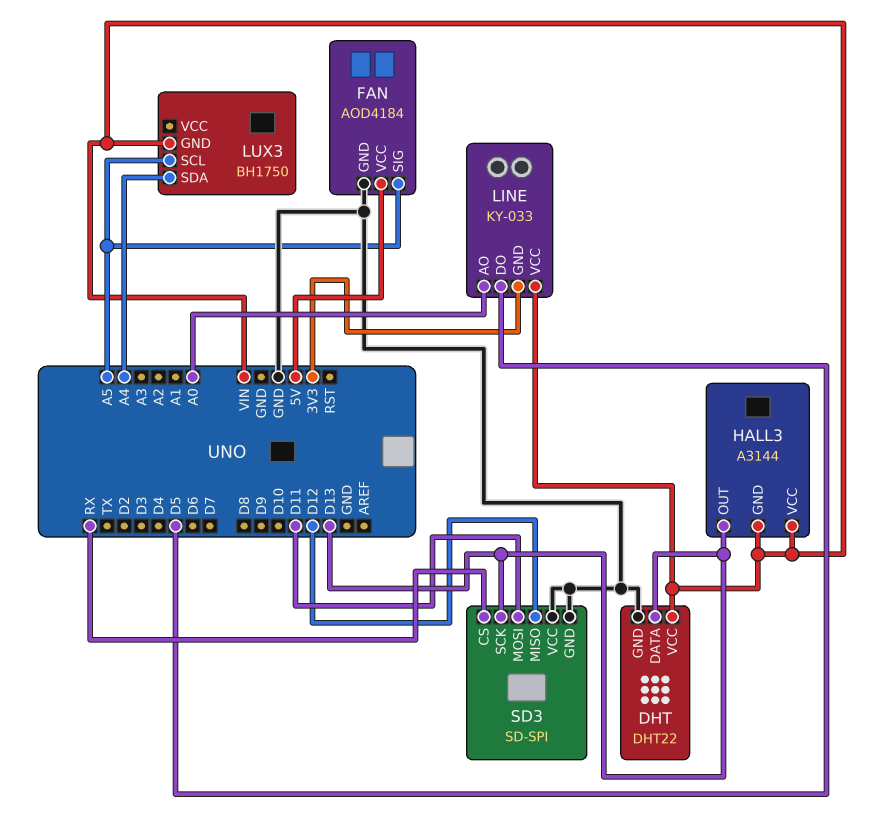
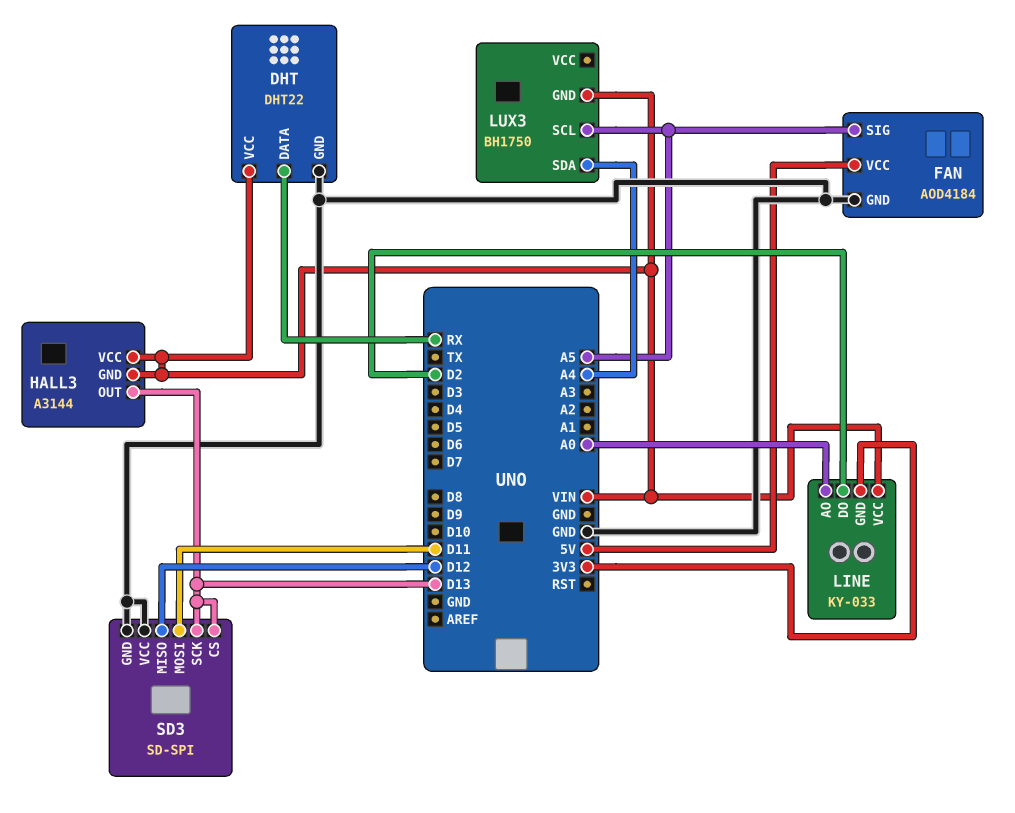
DHT pin DATA: D13 -> RX
LINE pin DO: D5 -> D2
SD3 pin CS: RX -> D13

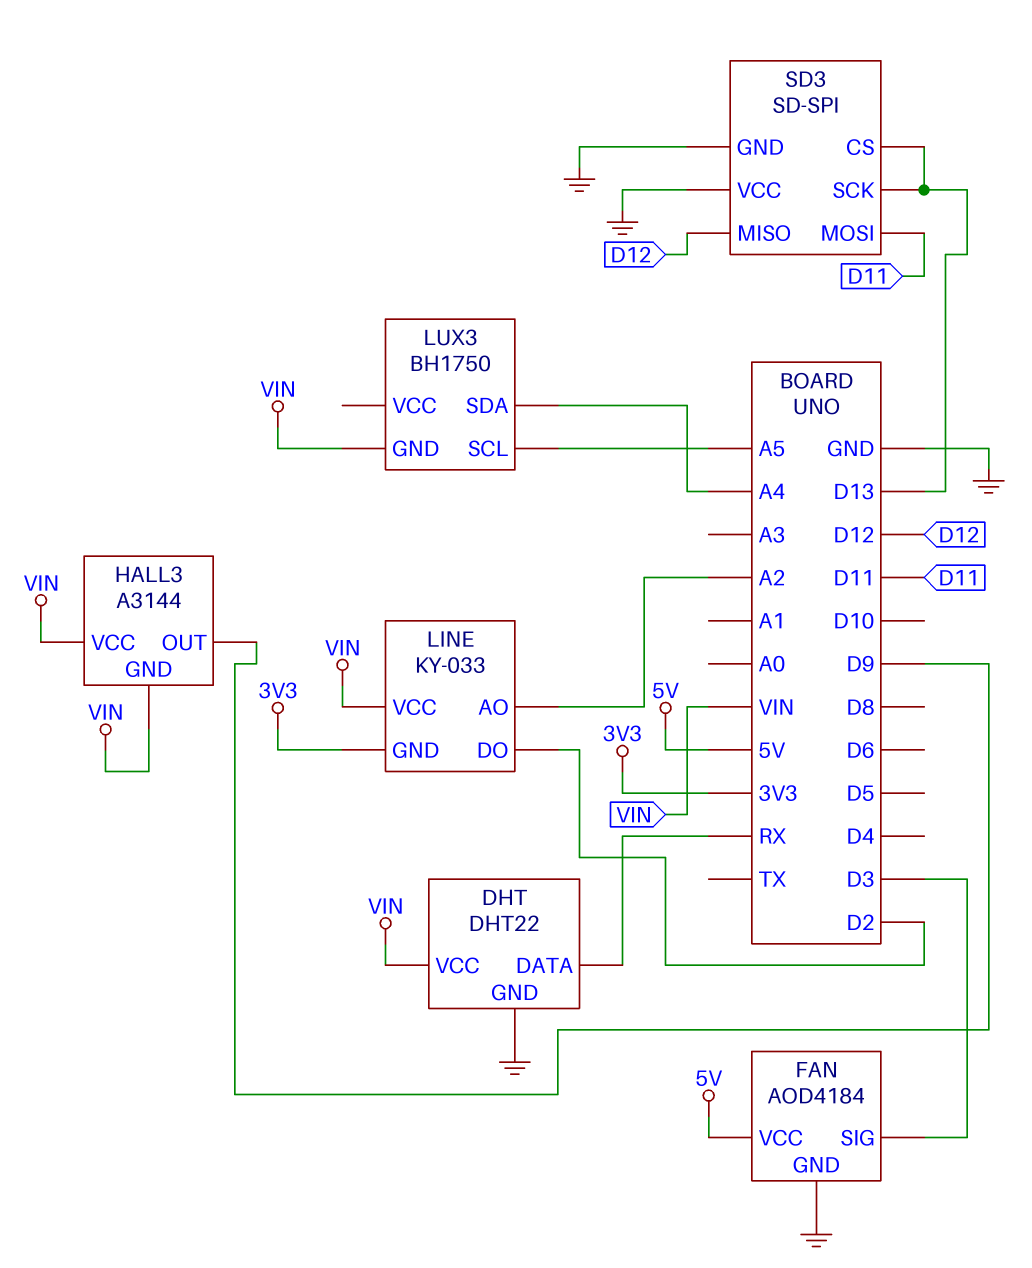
FAN pin SIG: A5 -> D3
HALL3 pin OUT: D13 -> D9
LINE pin AO: A0 -> A2

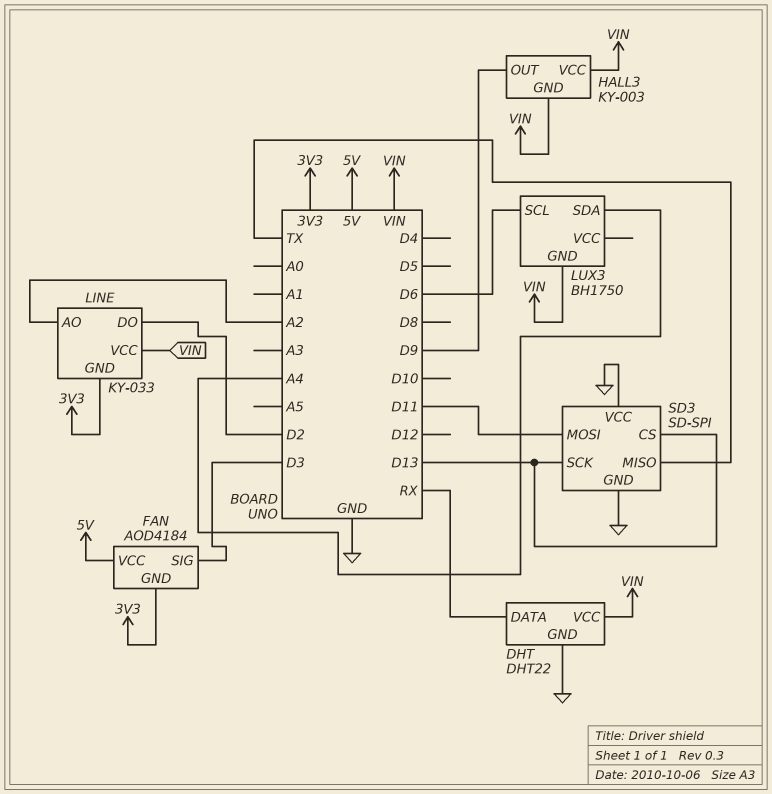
FAN pin GND: GND -> 3V3
HALL3: A3144 -> KY-003
LUX3 pin SCL: A5 -> D6
SD3 pin MISO: D12 -> TX

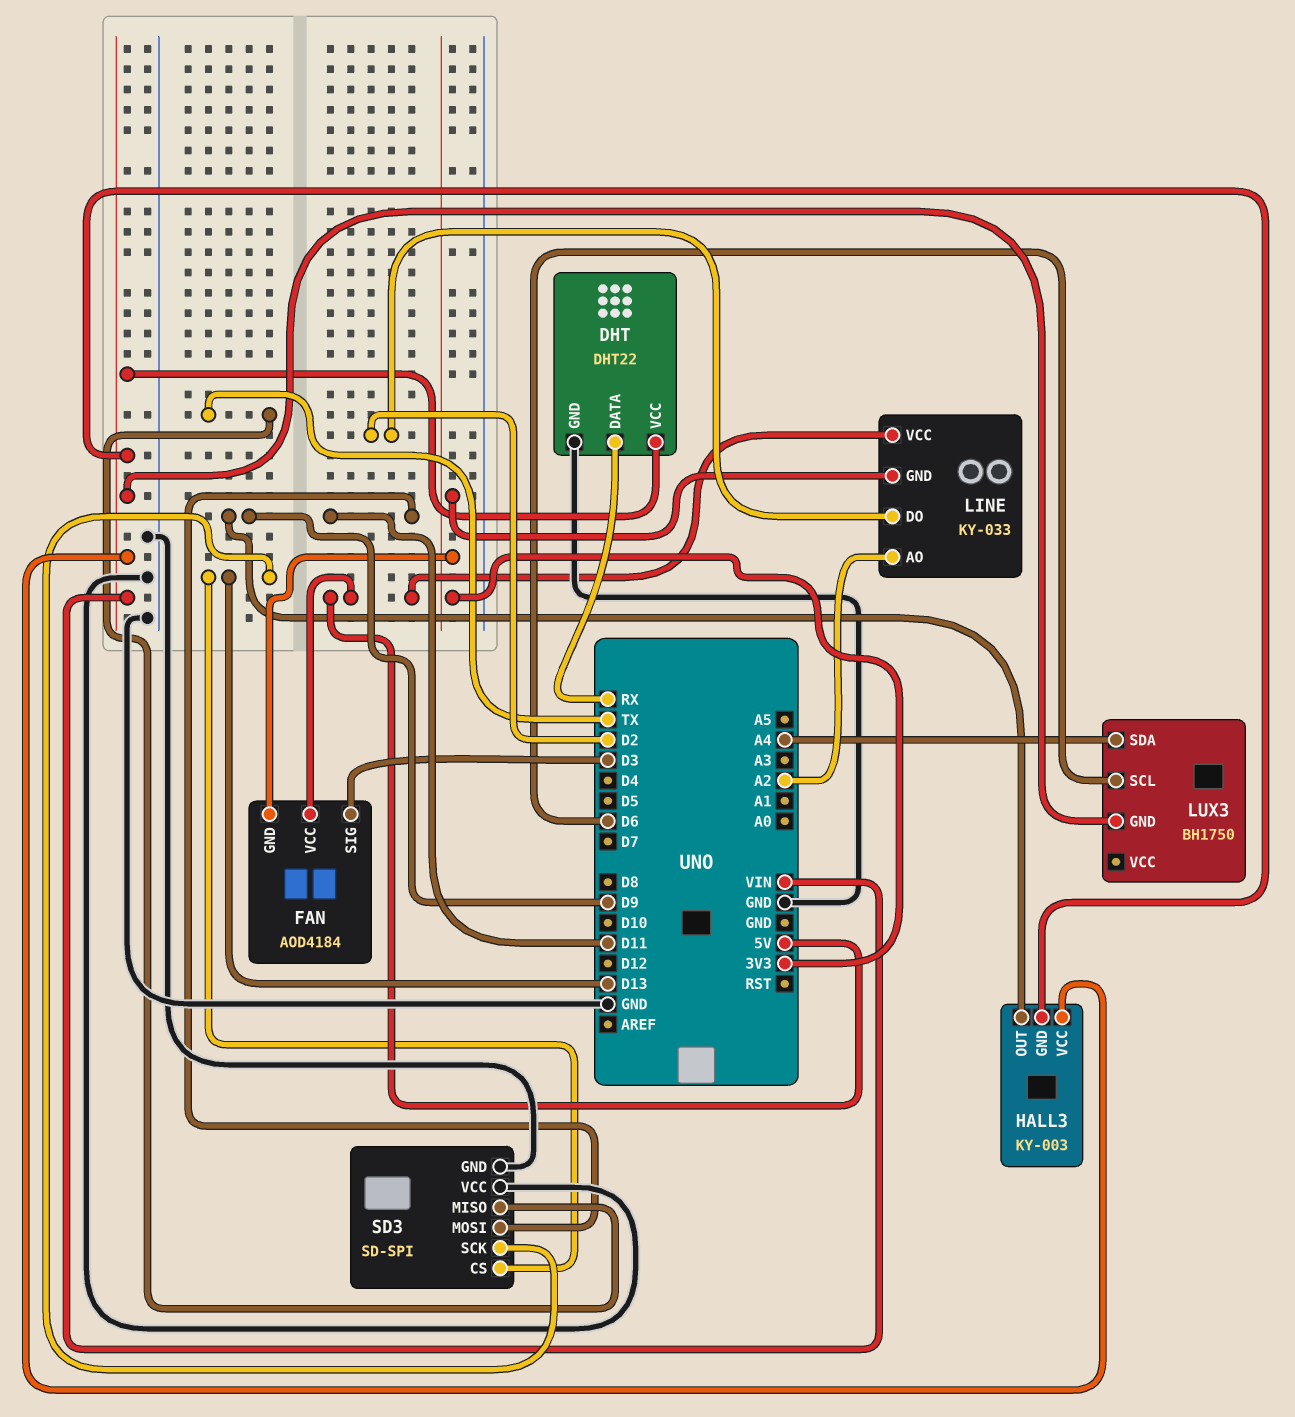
LINE pin VCC: VIN -> 5V

